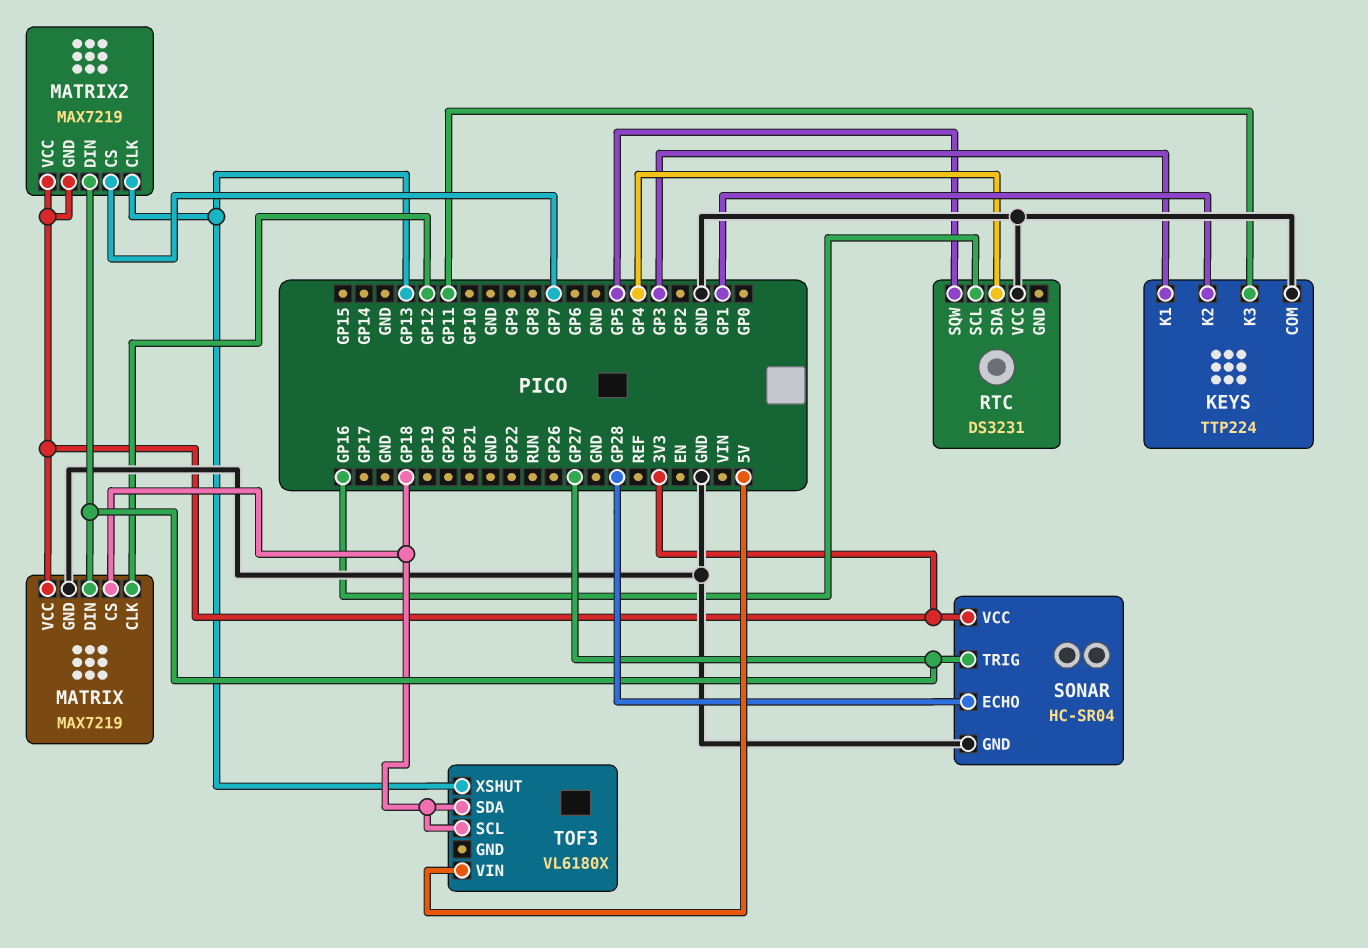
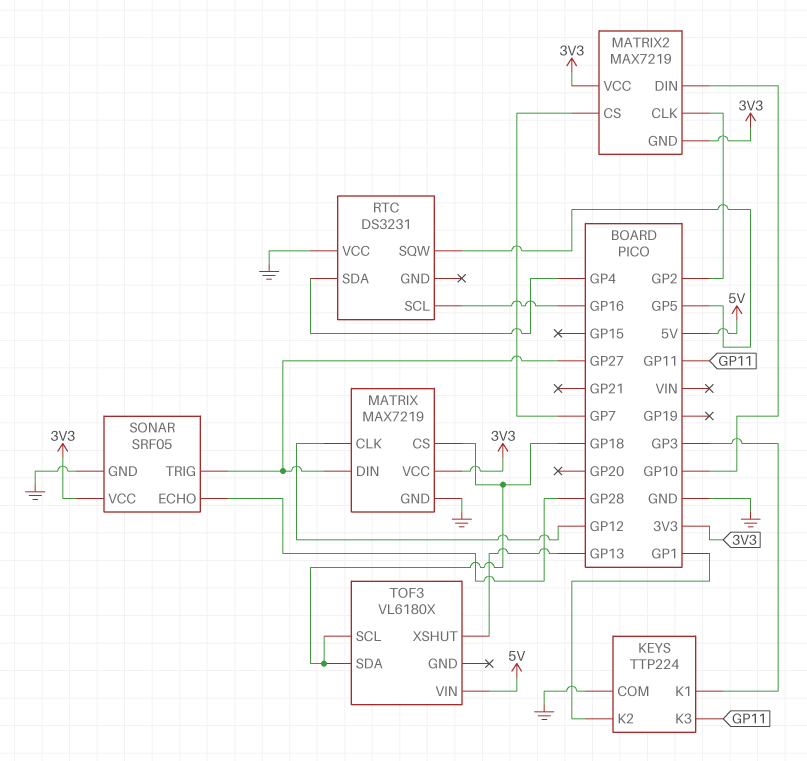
MATRIX2 pin CLK: GP13 -> GP2
MATRIX2 pin DIN: GP27 -> GP10
SONAR: HC-SR04 -> SRF05

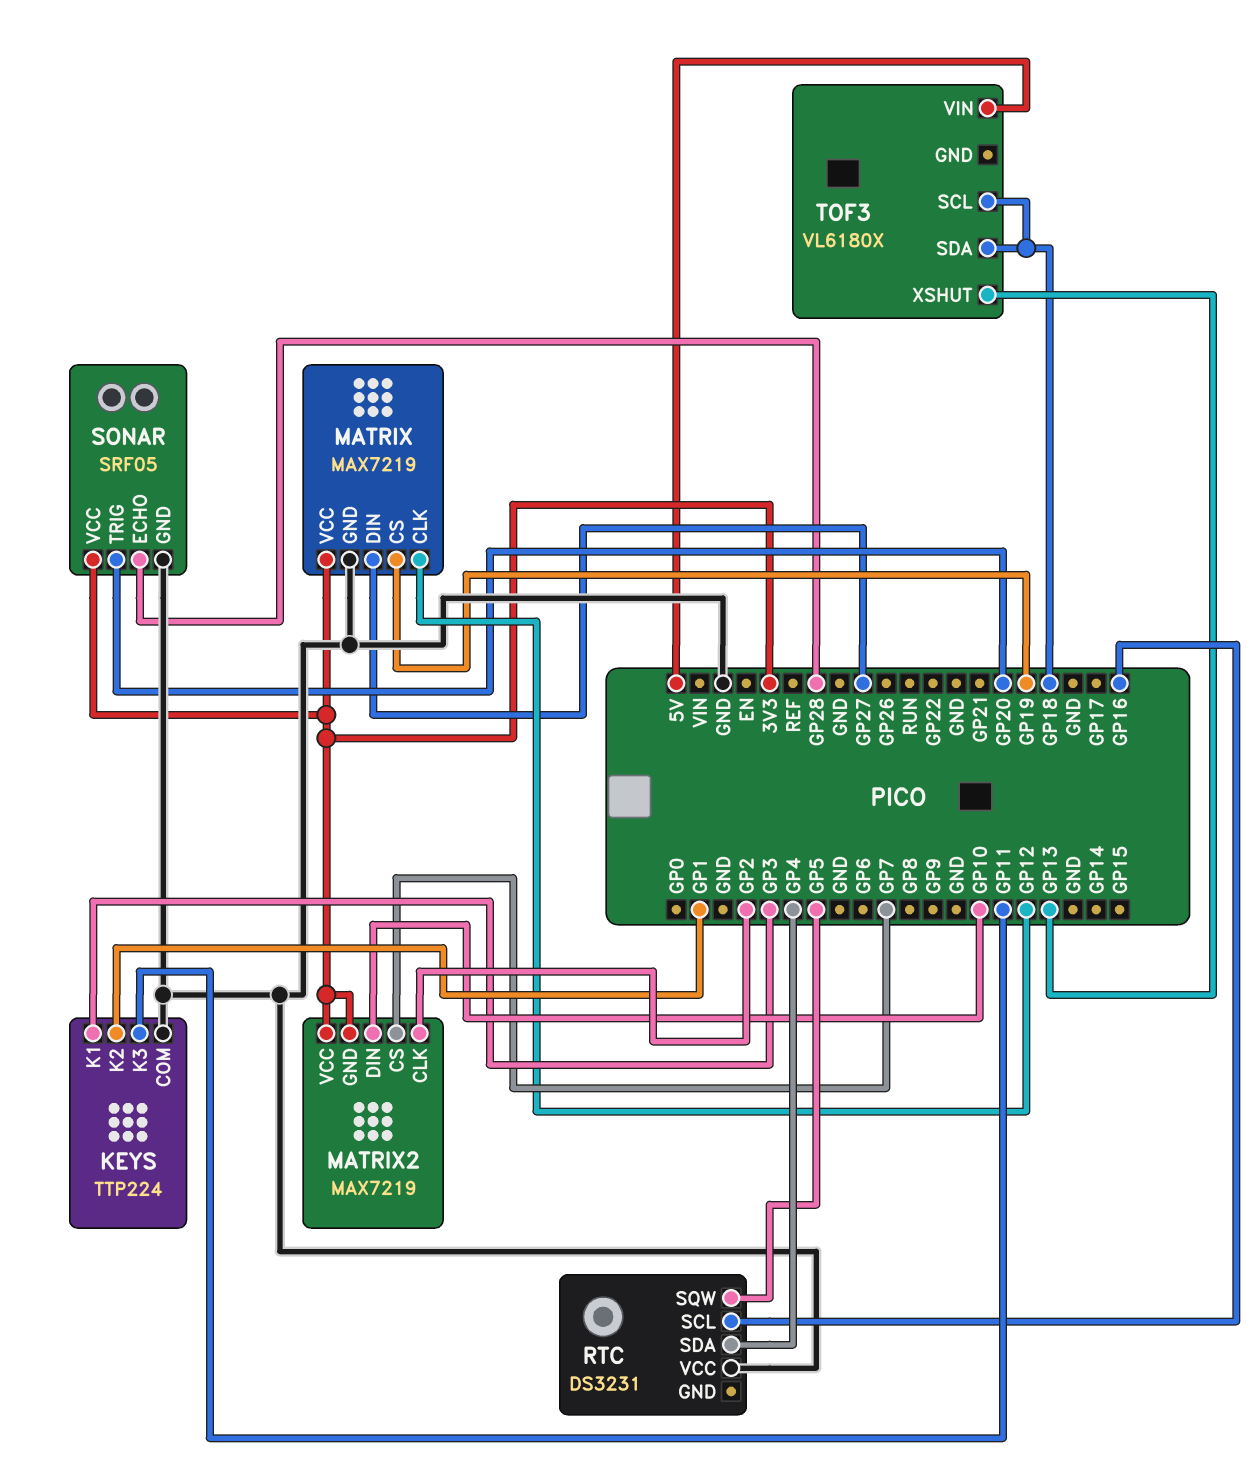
MATRIX pin CS: GP18 -> GP19
SONAR pin TRIG: GP27 -> GP20

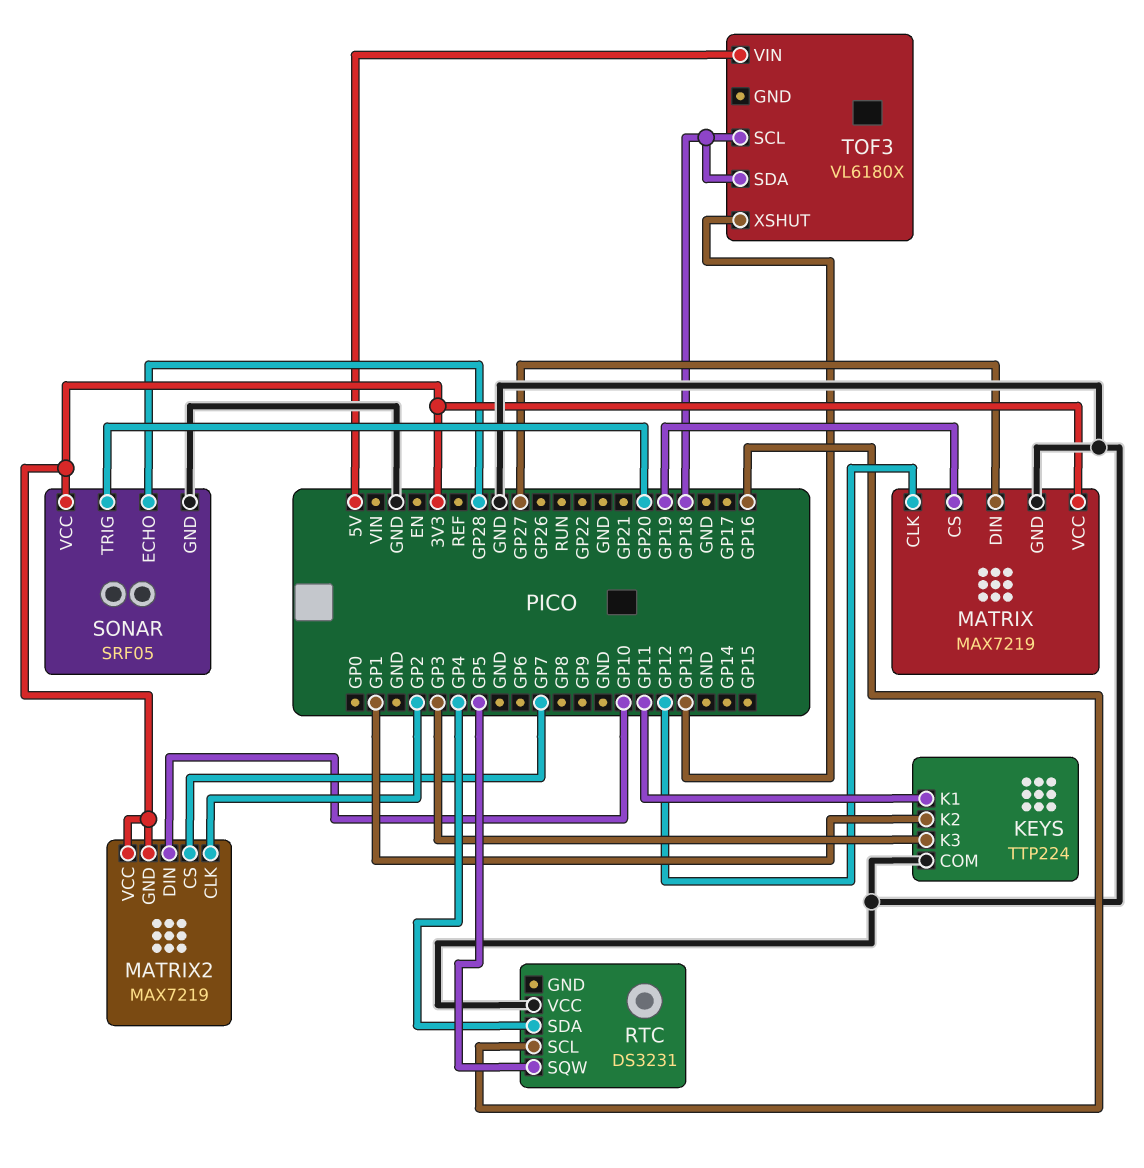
KEYS pin K1: GP3 -> GP11
KEYS pin K3: GP11 -> GP3

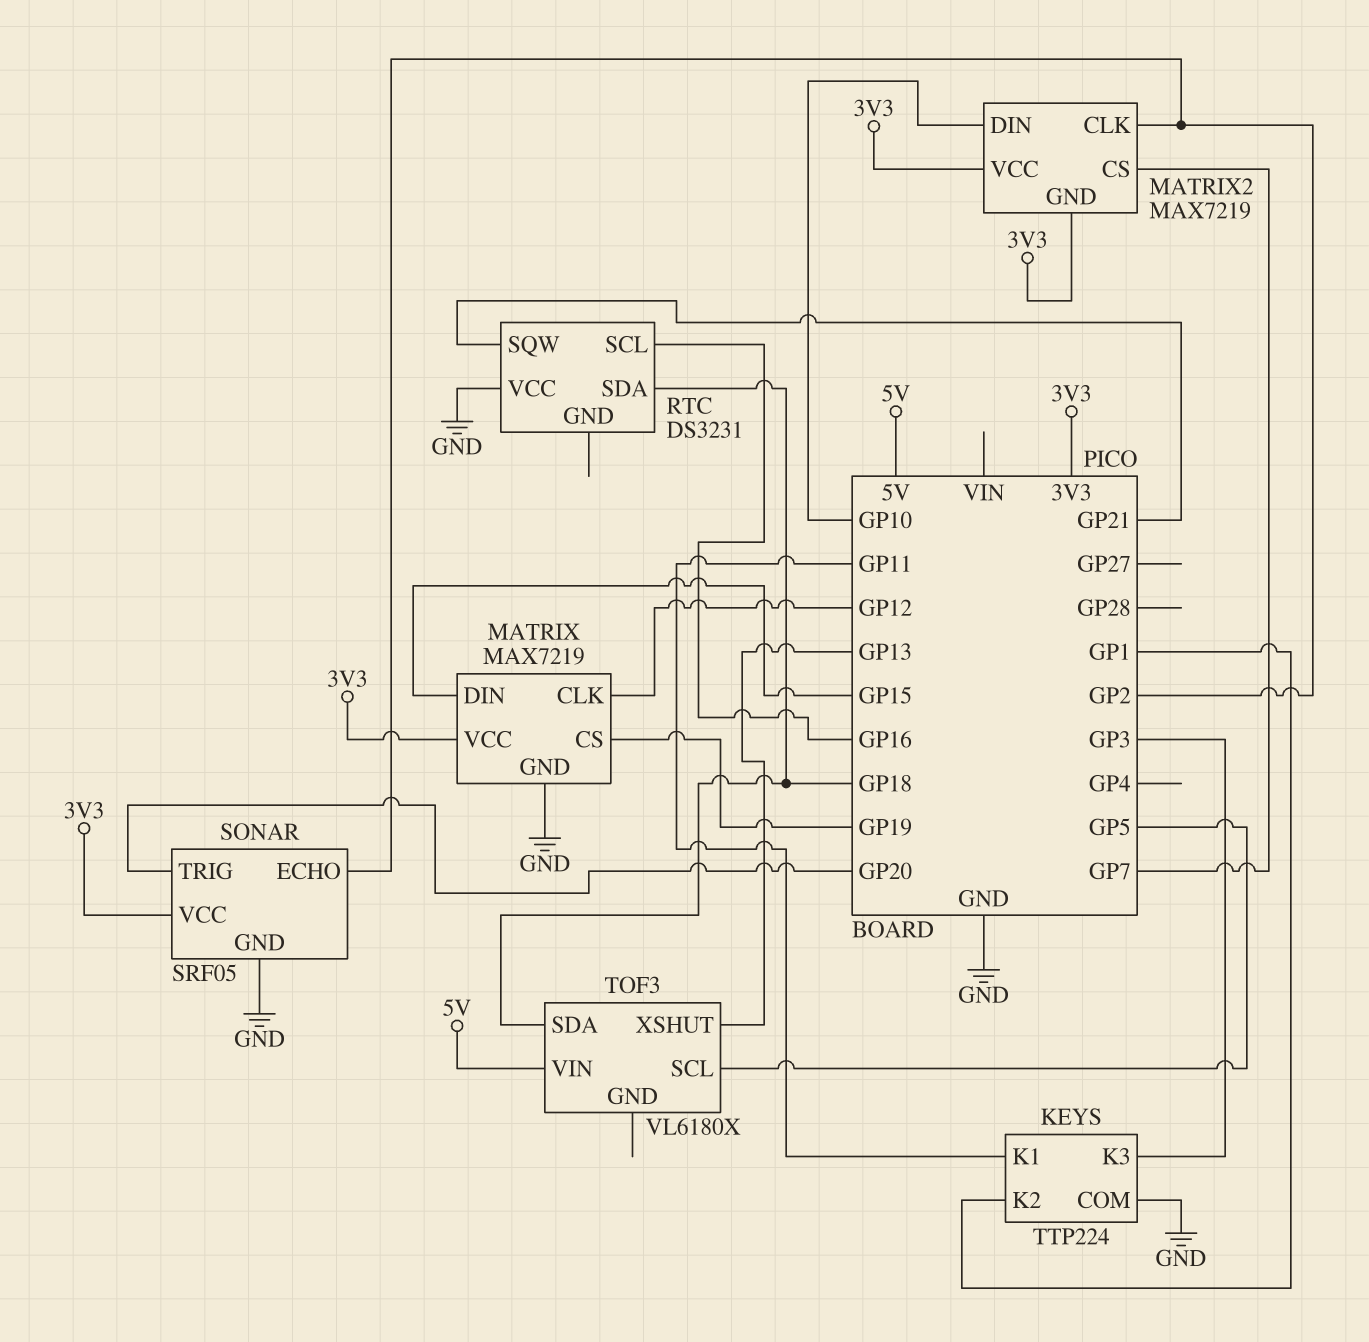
MATRIX pin DIN: GP27 -> GP15
RTC pin SDA: GP4 -> GP18
RTC pin SQW: GP5 -> GP21
SONAR pin ECHO: GP28 -> GP2
TOF3 pin SCL: GP18 -> GP5

